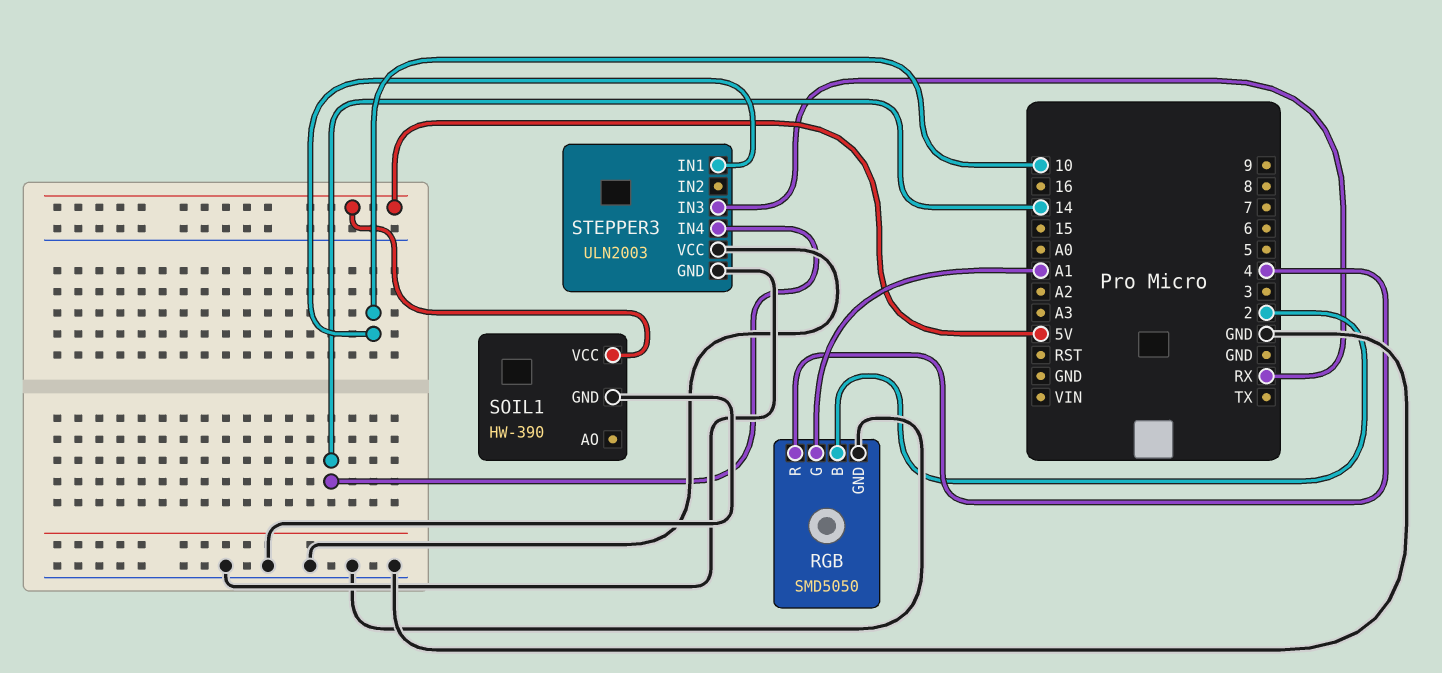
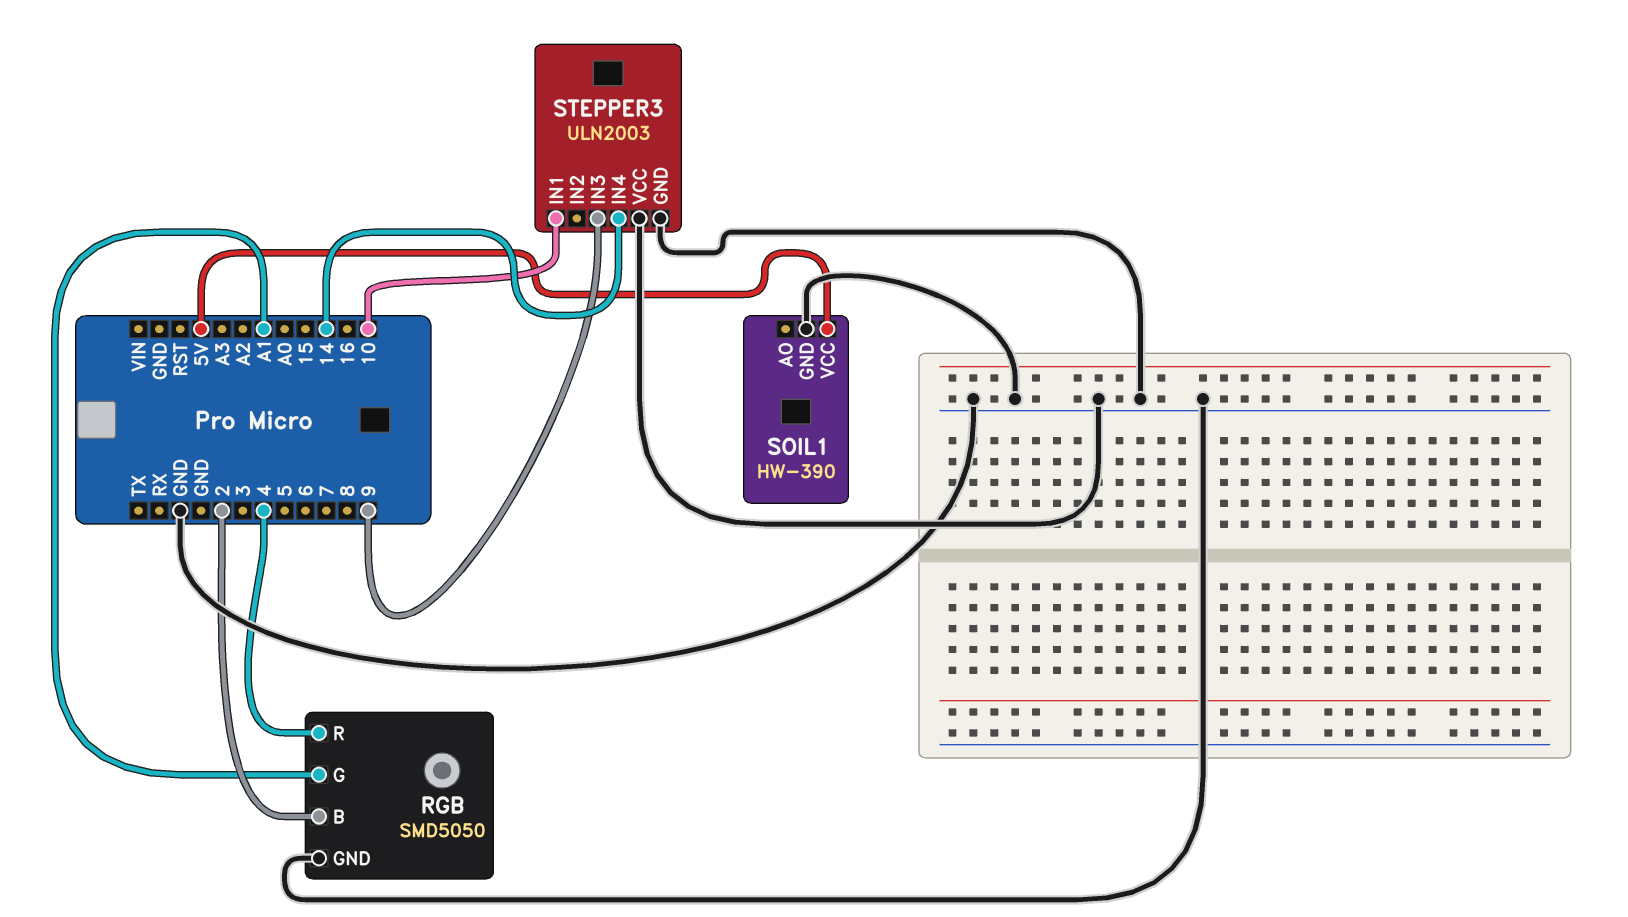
STEPPER3 pin IN3: RX -> 9

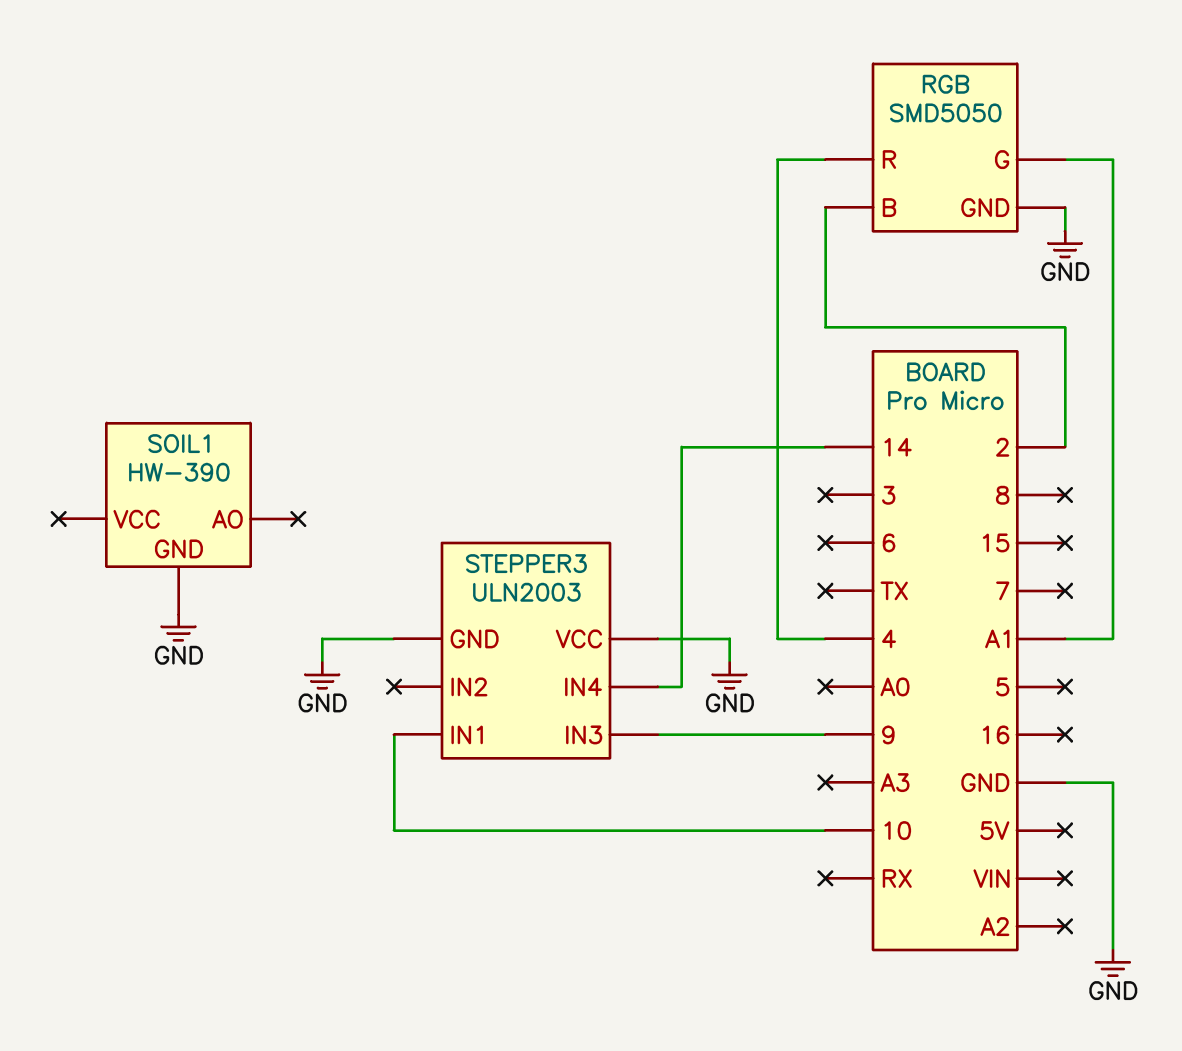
SOIL1 pin VCC: 5V -> none

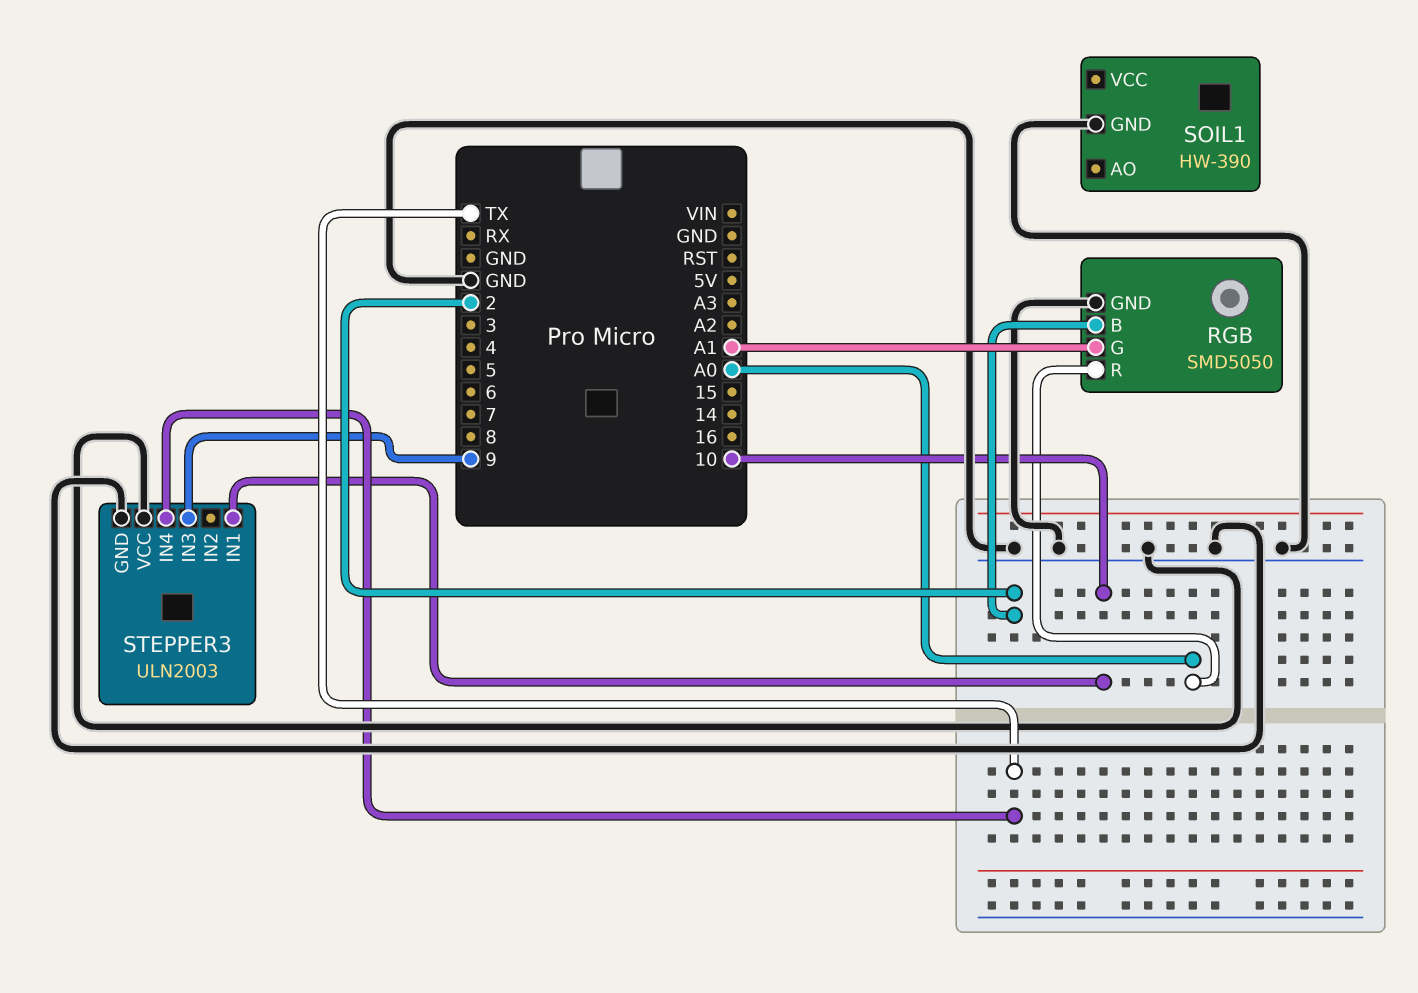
RGB pin R: 4 -> A0
STEPPER3 pin IN4: 14 -> TX

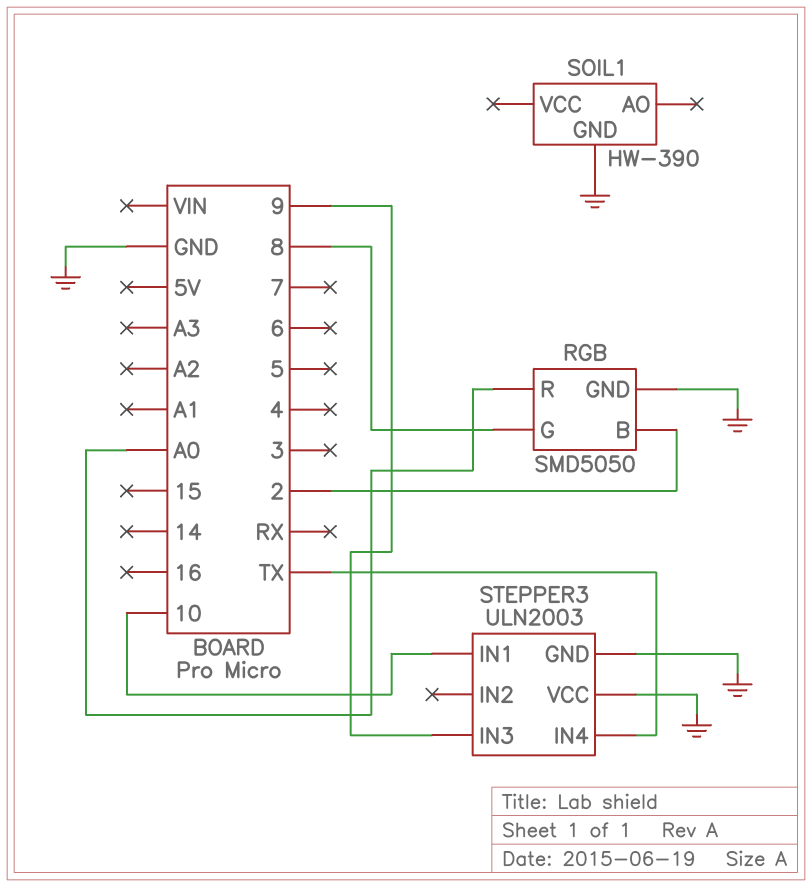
RGB pin G: A1 -> 8

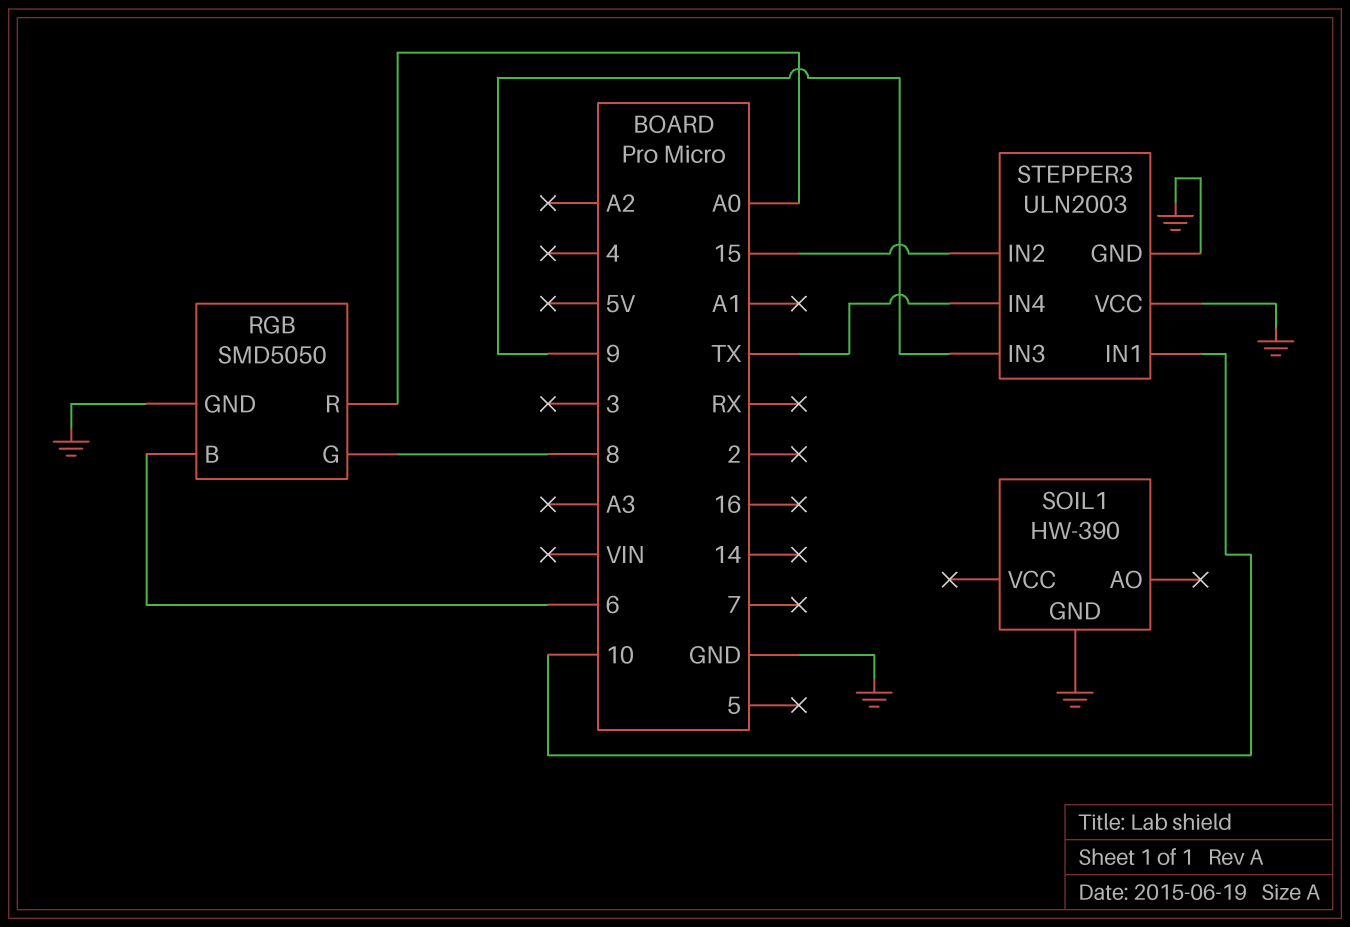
RGB pin B: 2 -> 6
STEPPER3 pin IN2: none -> 15

